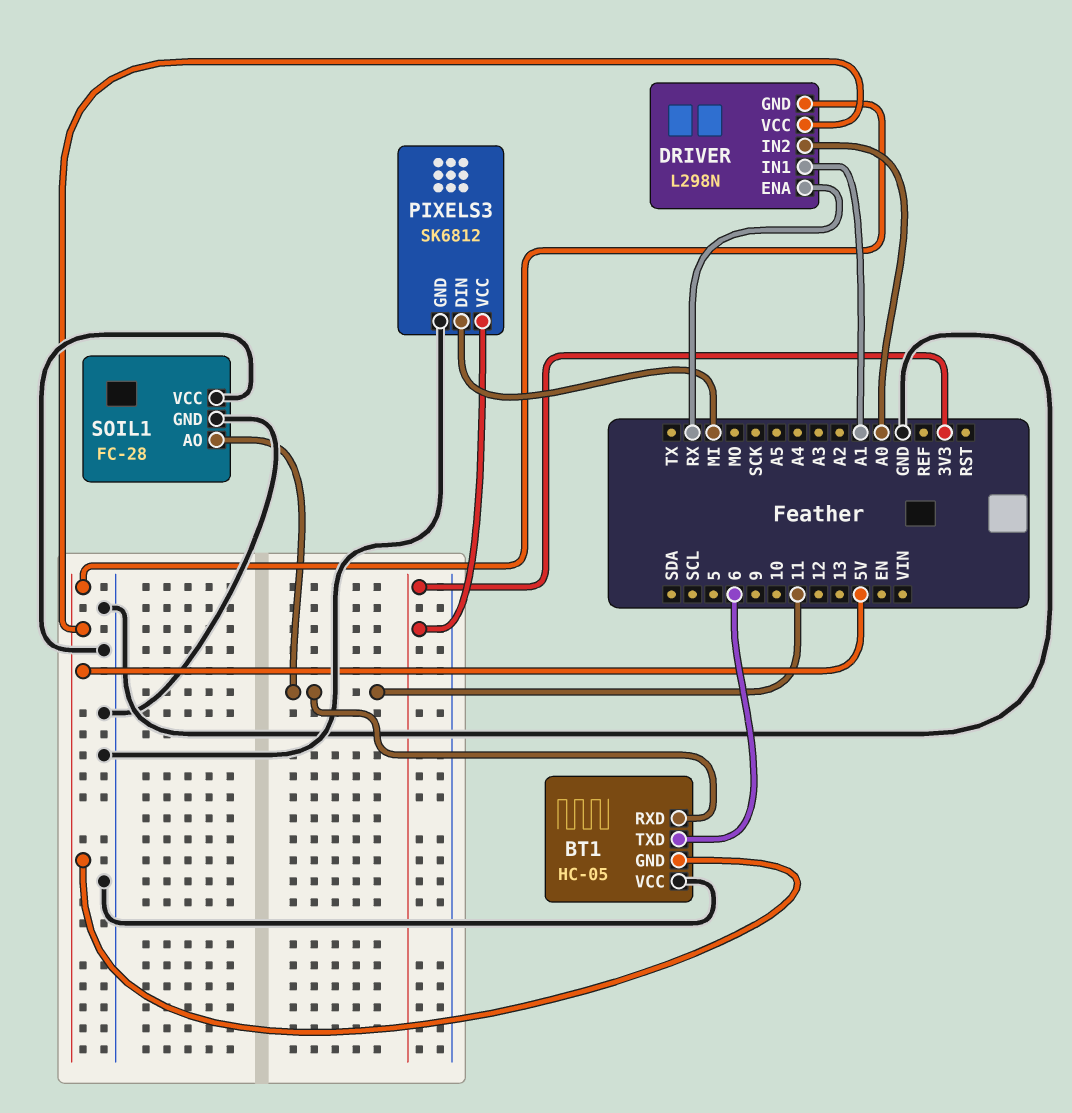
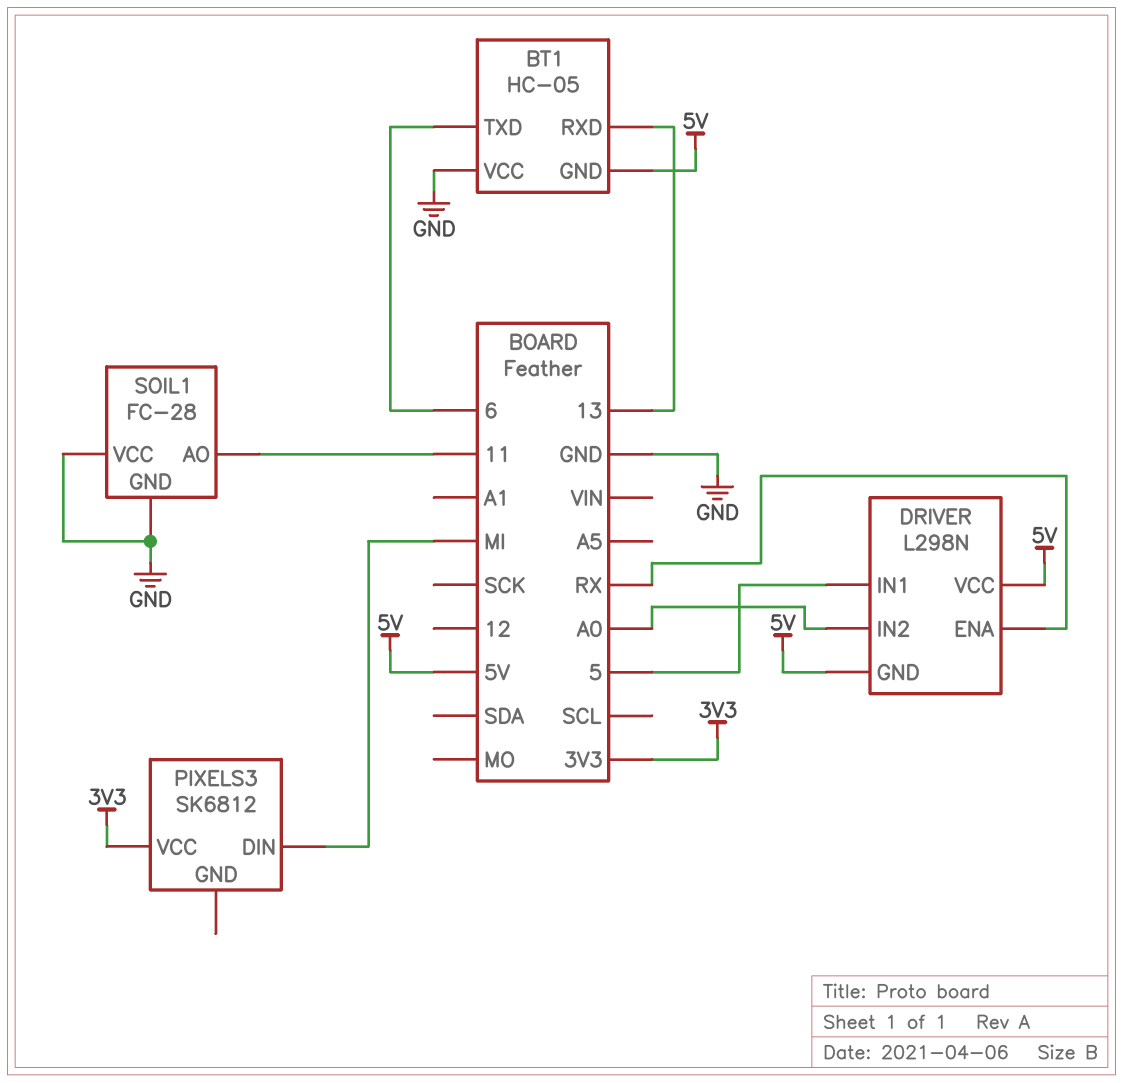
BT1 pin RXD: 11 -> 13
DRIVER pin IN1: A1 -> 5
PIXELS3 pin GND: GND -> none

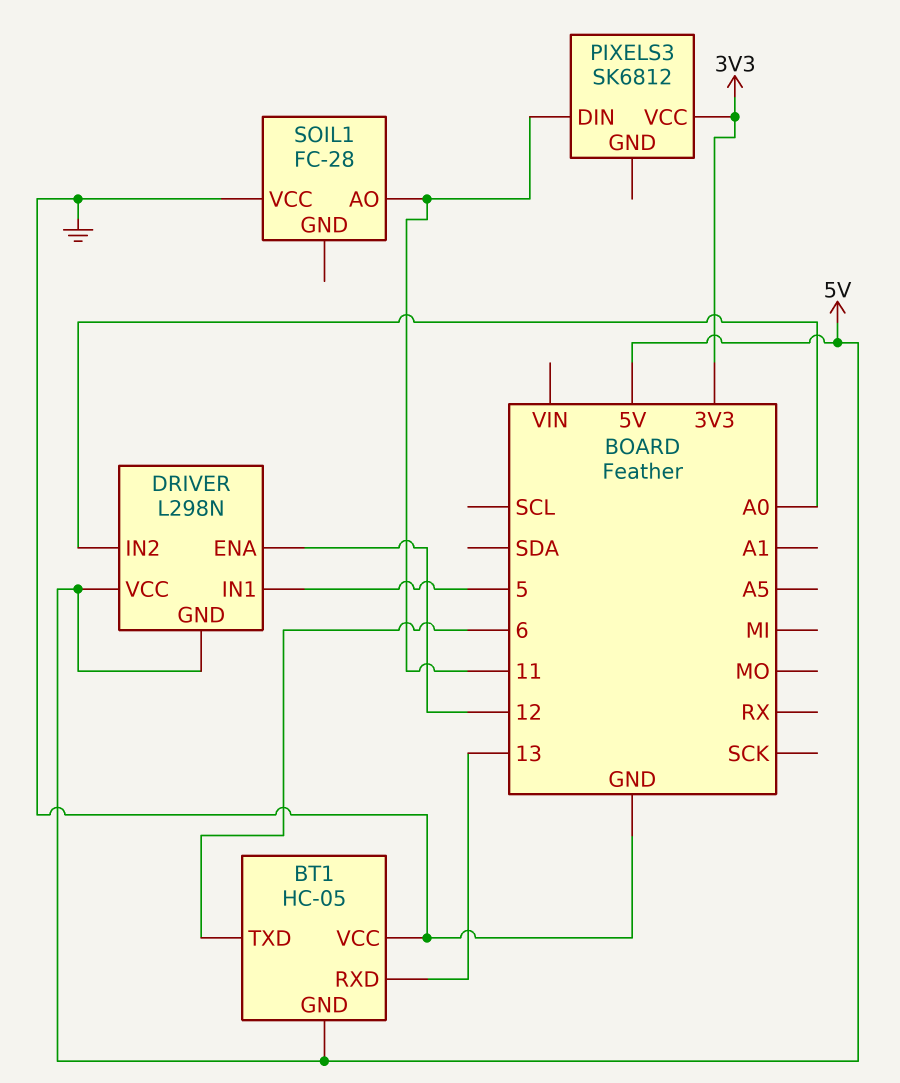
DRIVER pin ENA: RX -> 12
PIXELS3 pin DIN: MI -> 11
SOIL1 pin GND: GND -> none

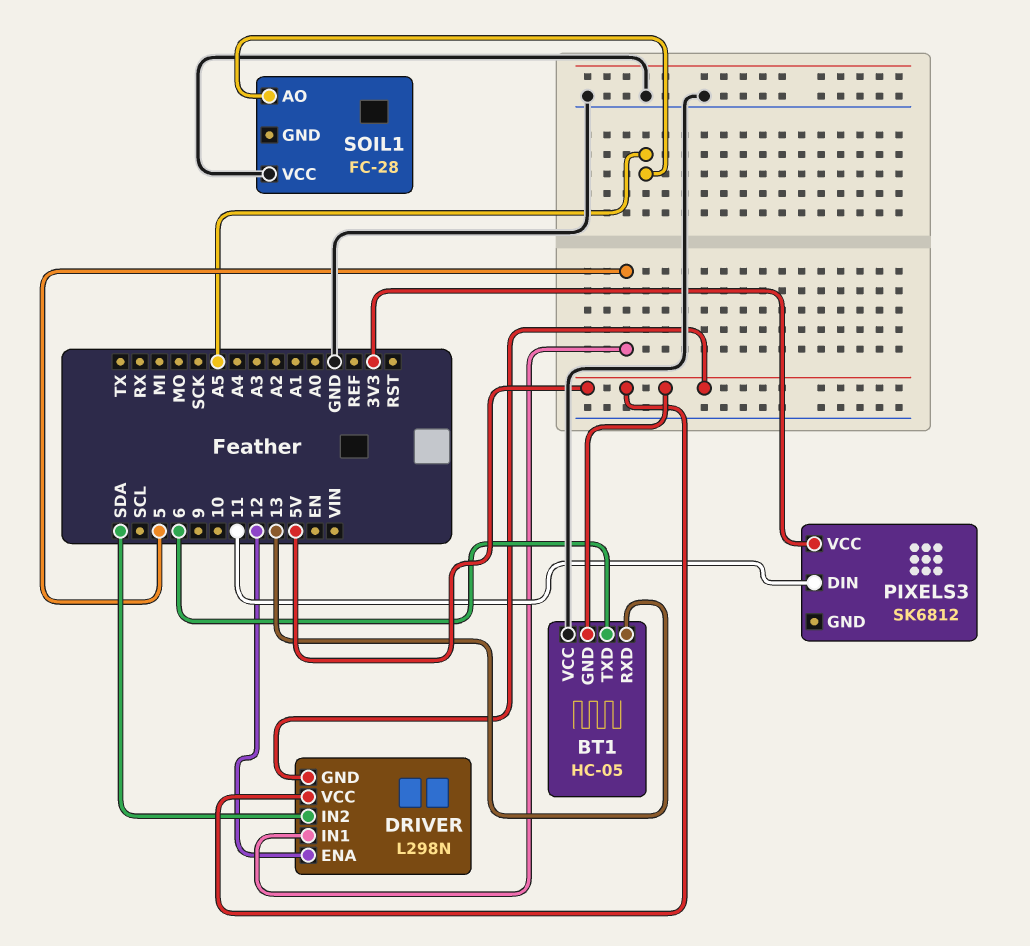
DRIVER pin IN2: A0 -> SDA
SOIL1 pin AO: 11 -> A5

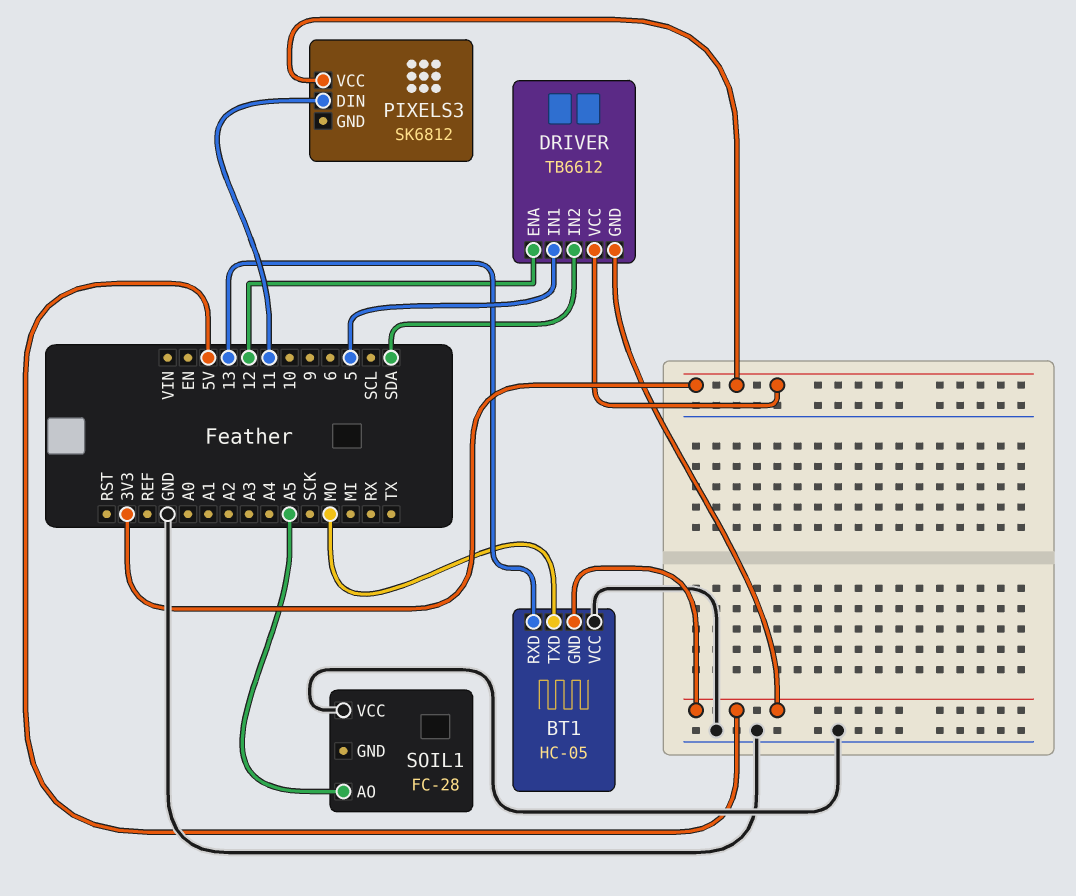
BT1 pin TXD: 6 -> MO
DRIVER: L298N -> TB6612
DRIVER pin VCC: 5V -> 3V3

